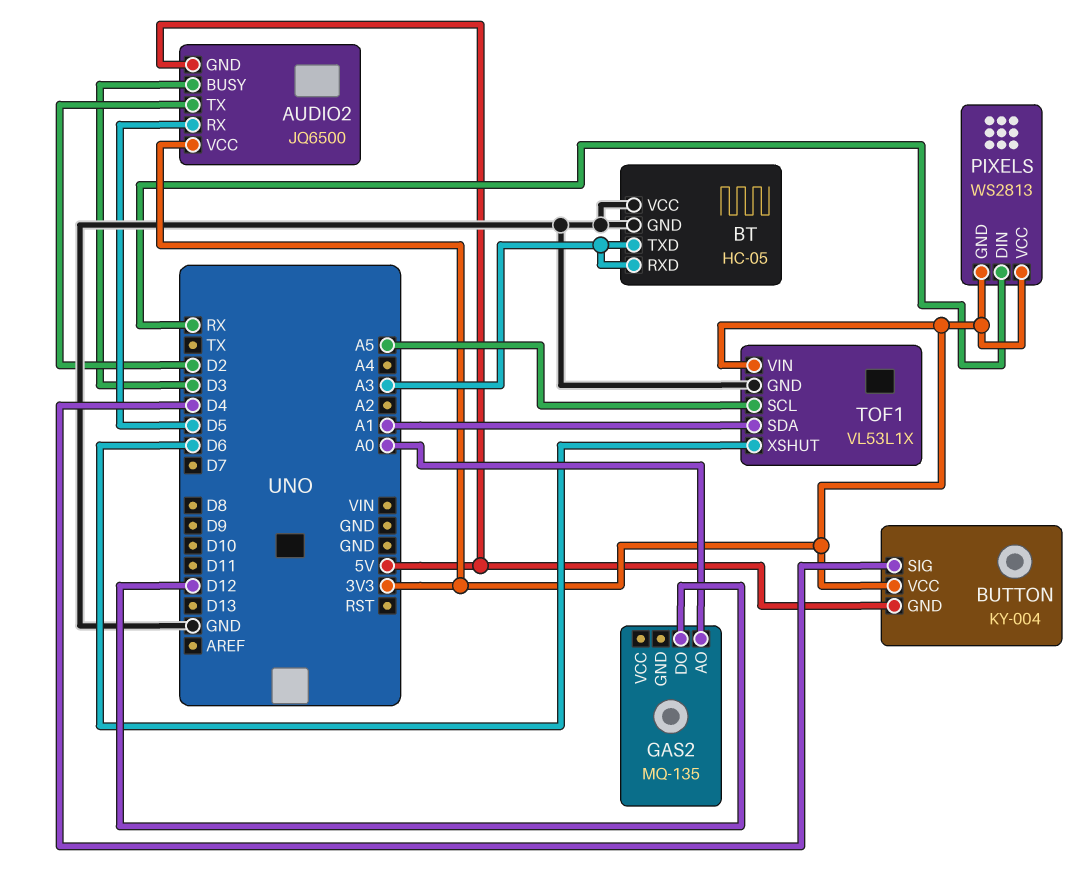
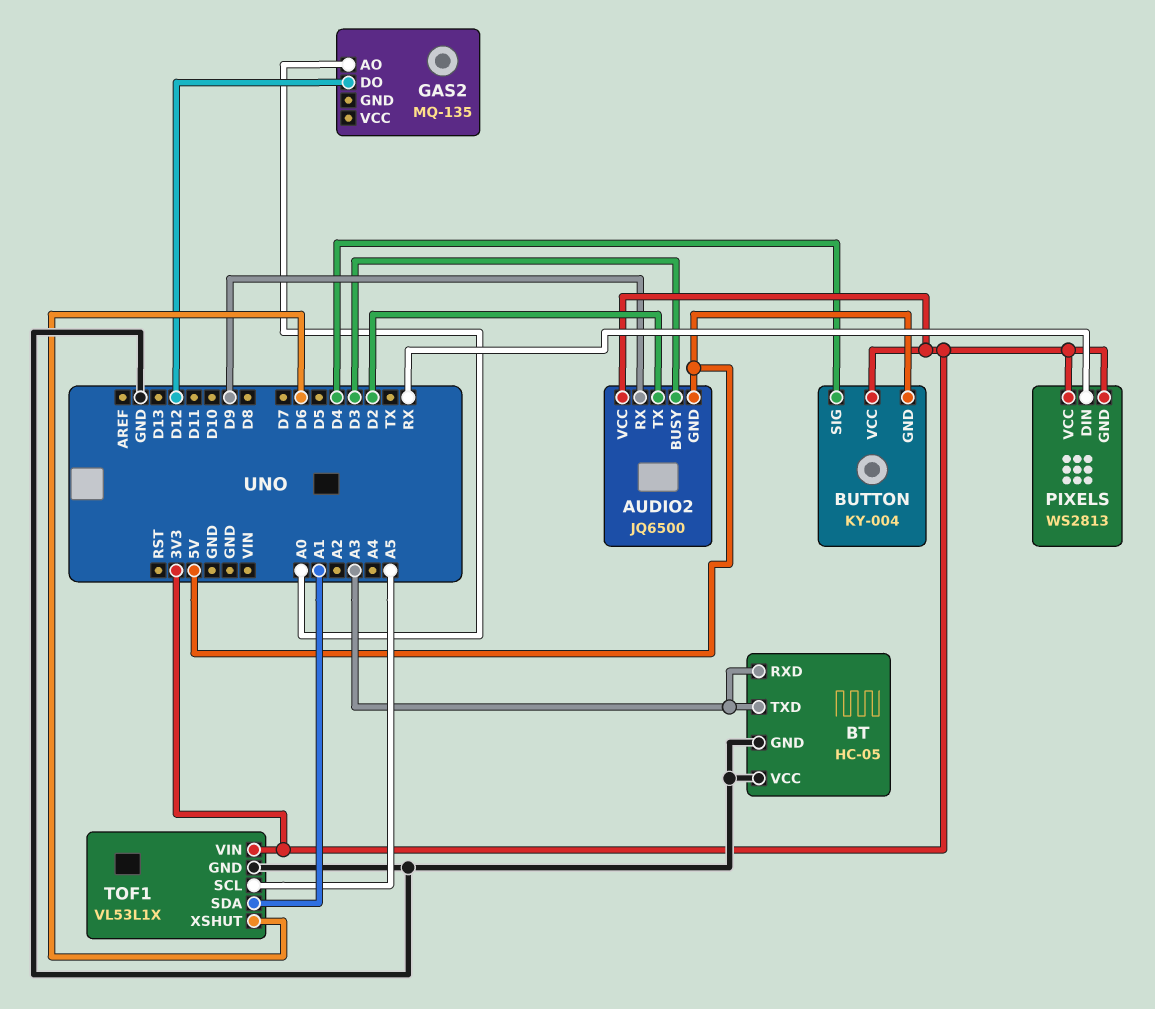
AUDIO2 pin RX: D5 -> D9

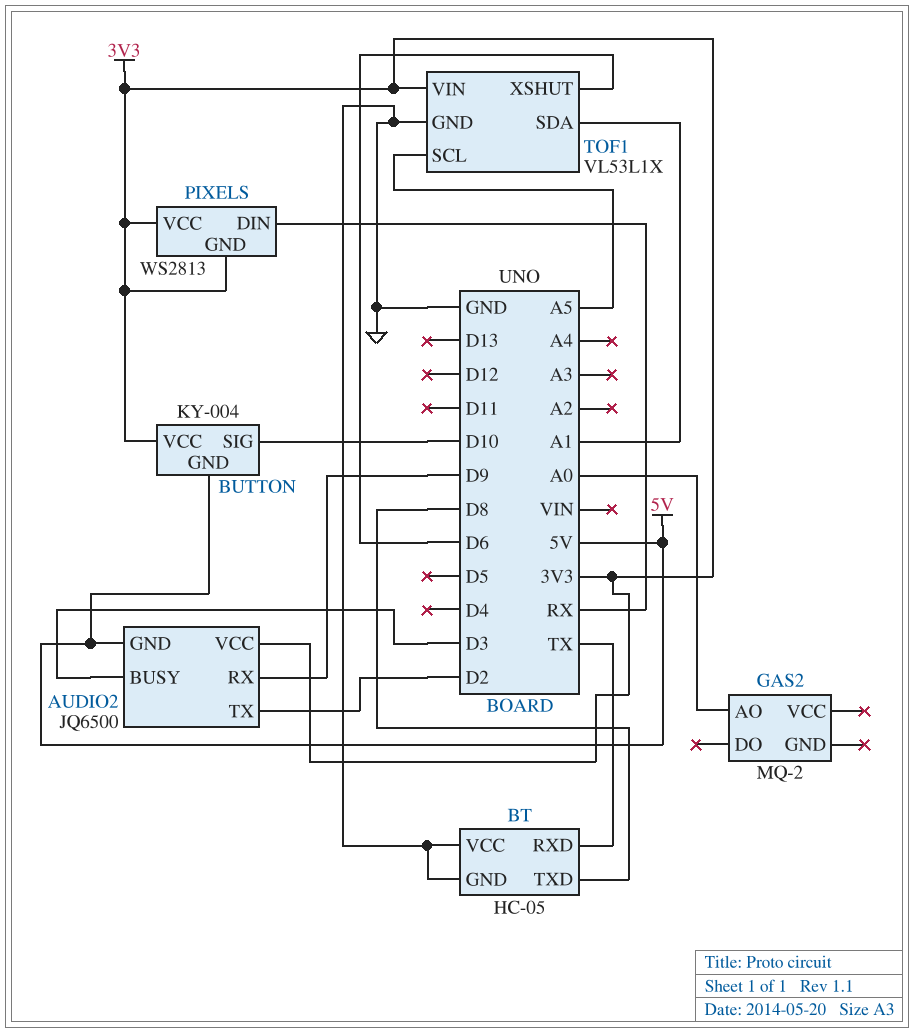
BT pin RXD: A3 -> TX
BT pin TXD: A3 -> D8
BUTTON pin SIG: D4 -> D10
GAS2: MQ-135 -> MQ-2
GAS2 pin DO: D12 -> none

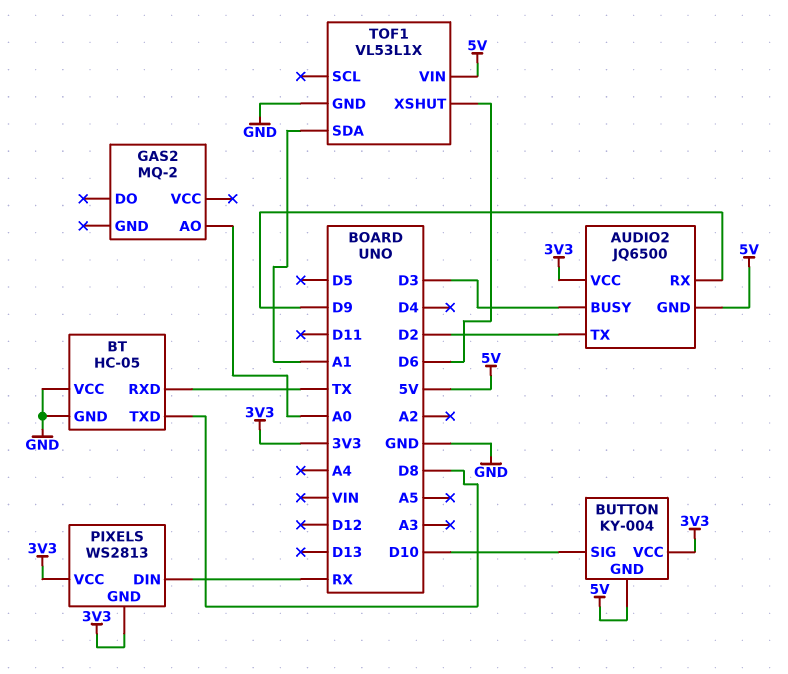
TOF1 pin SCL: A5 -> none
TOF1 pin VIN: 3V3 -> 5V

